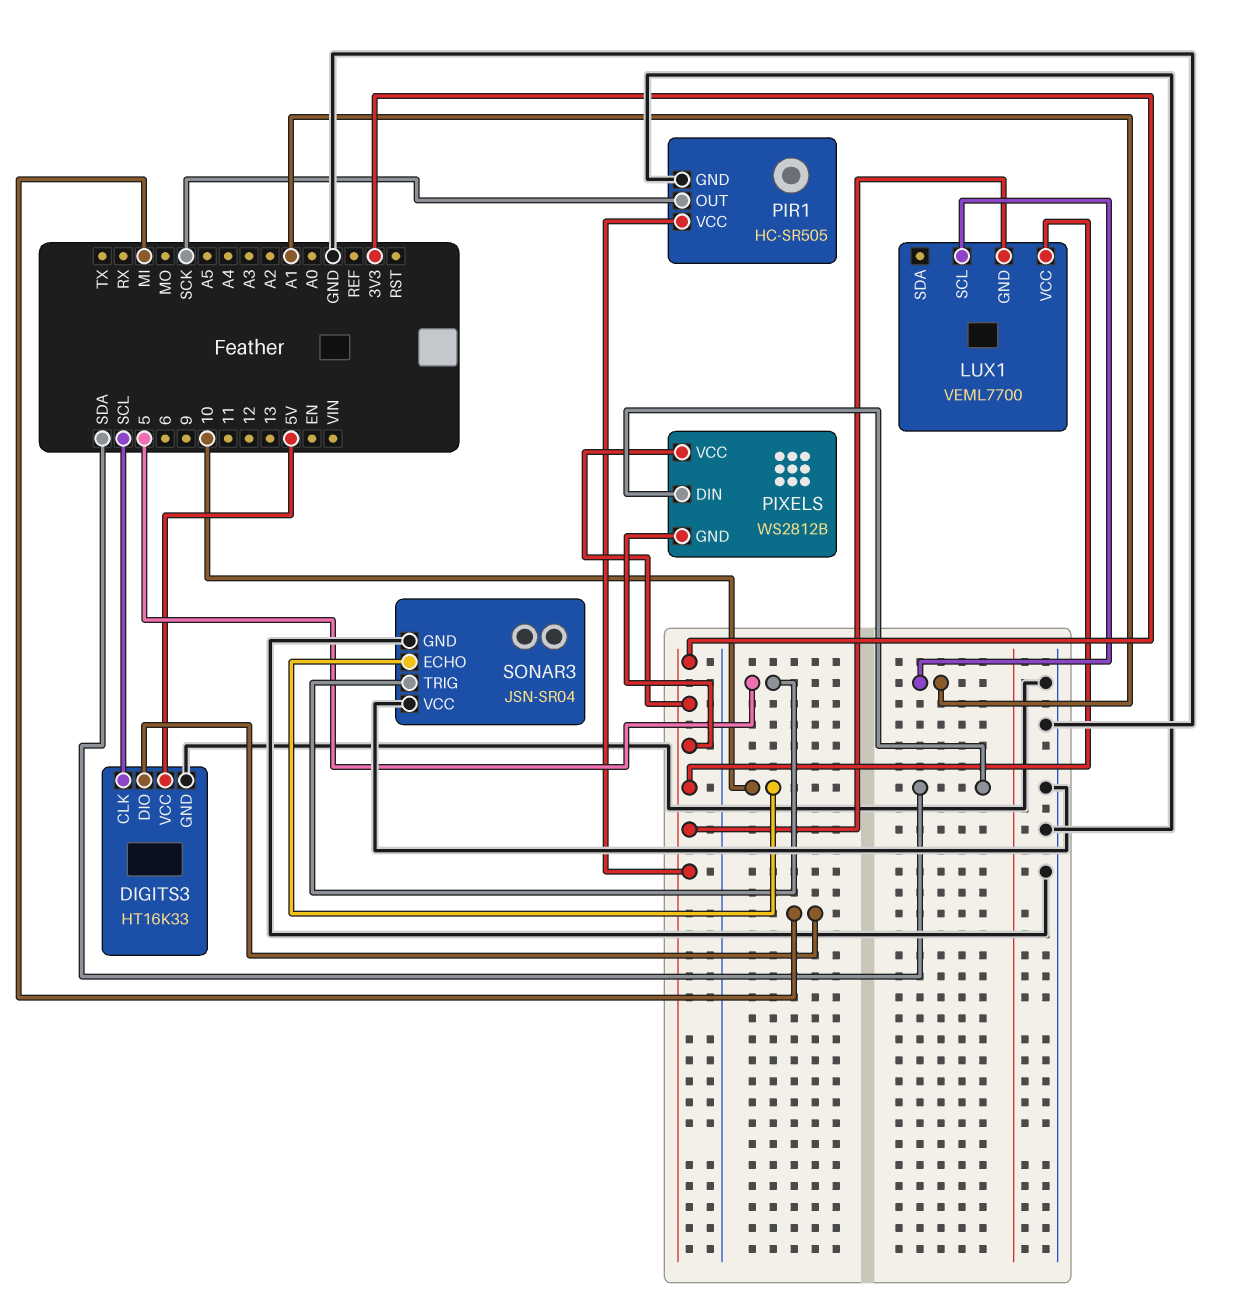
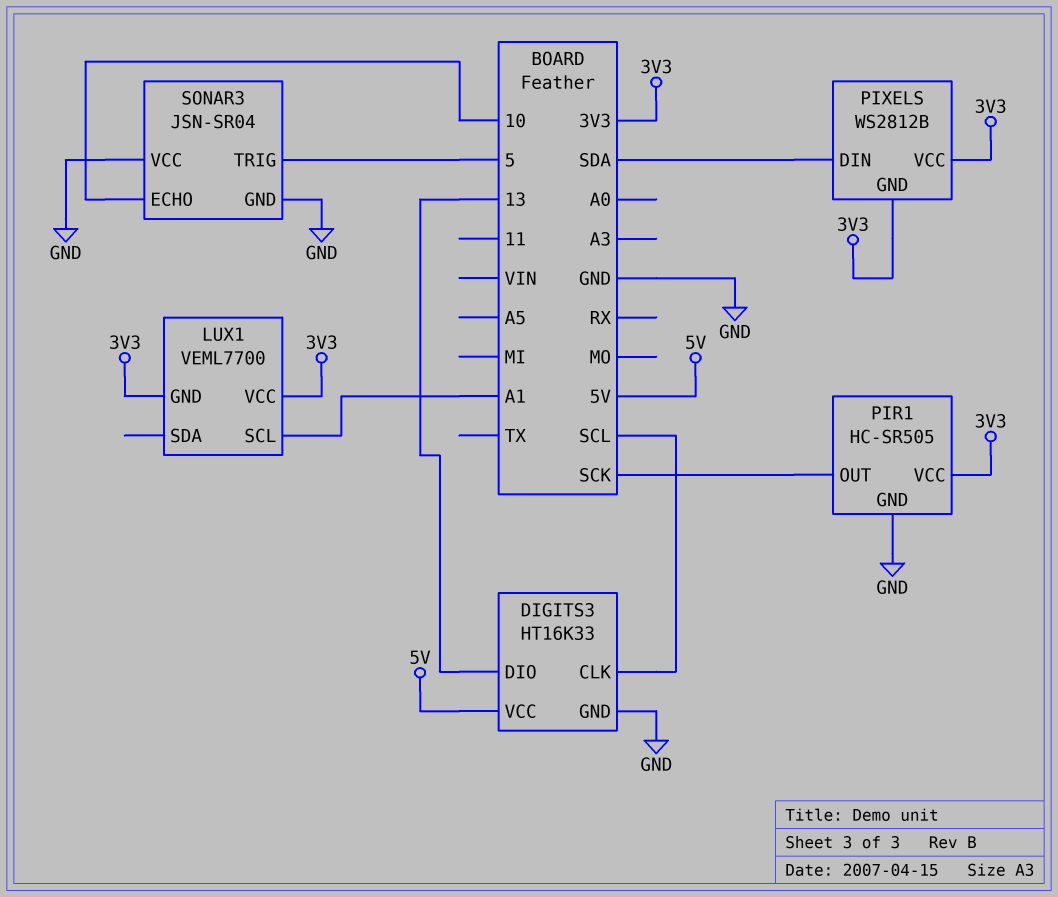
DIGITS3 pin DIO: MI -> 13

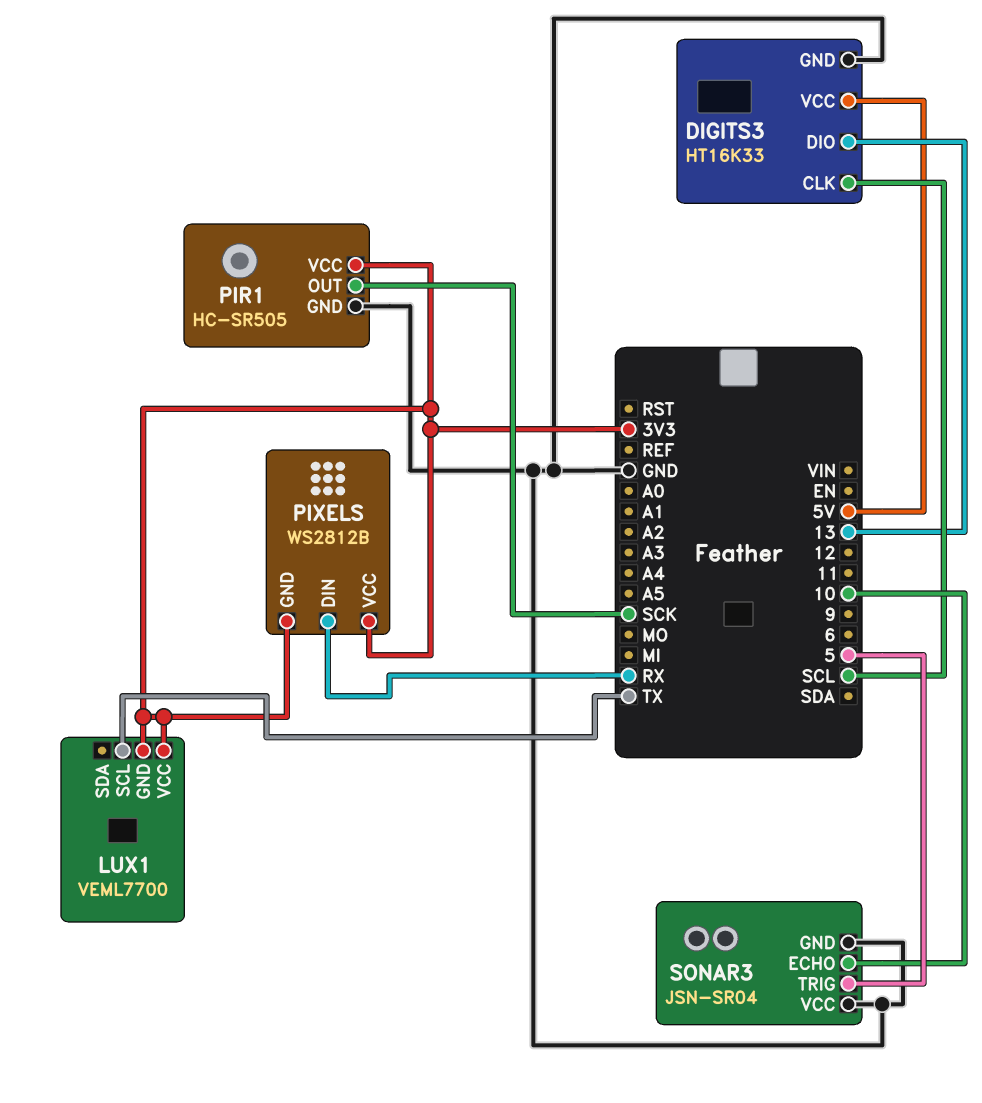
LUX1 pin SCL: A1 -> TX
PIXELS pin DIN: SDA -> RX

